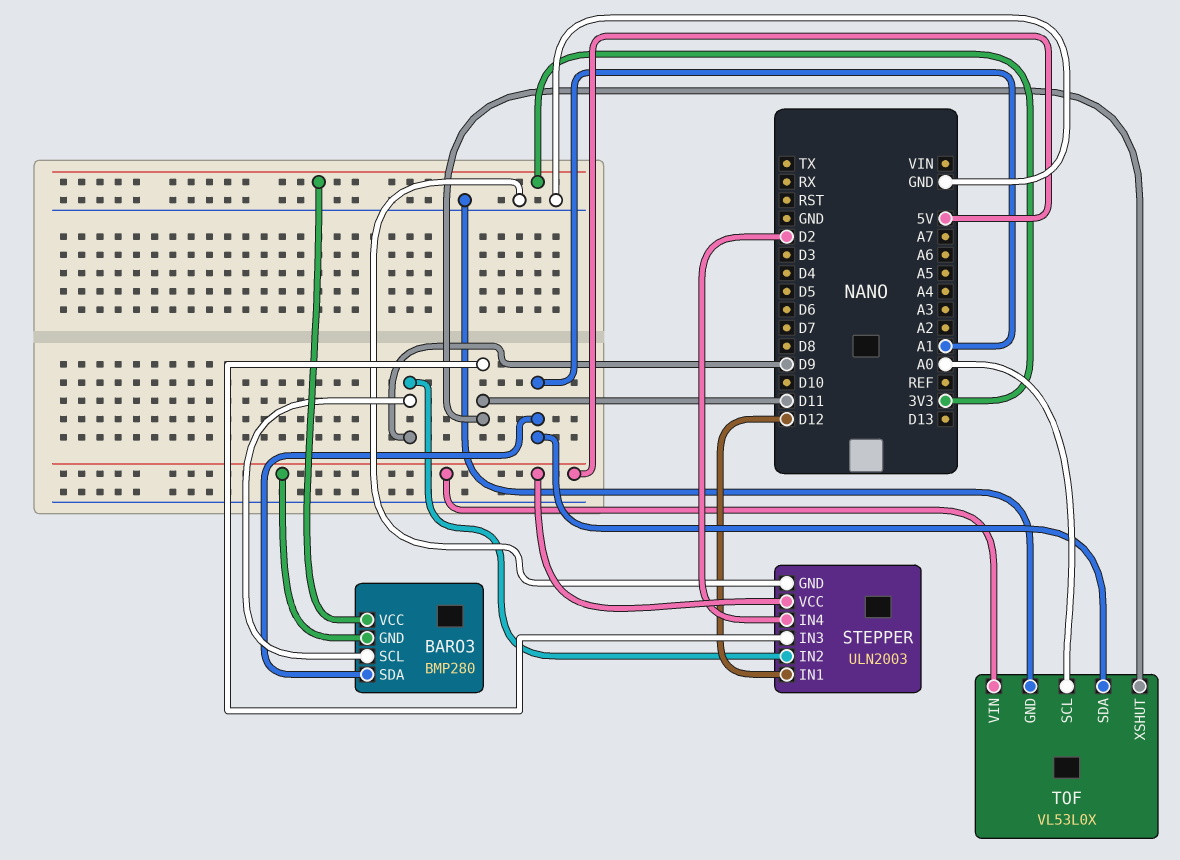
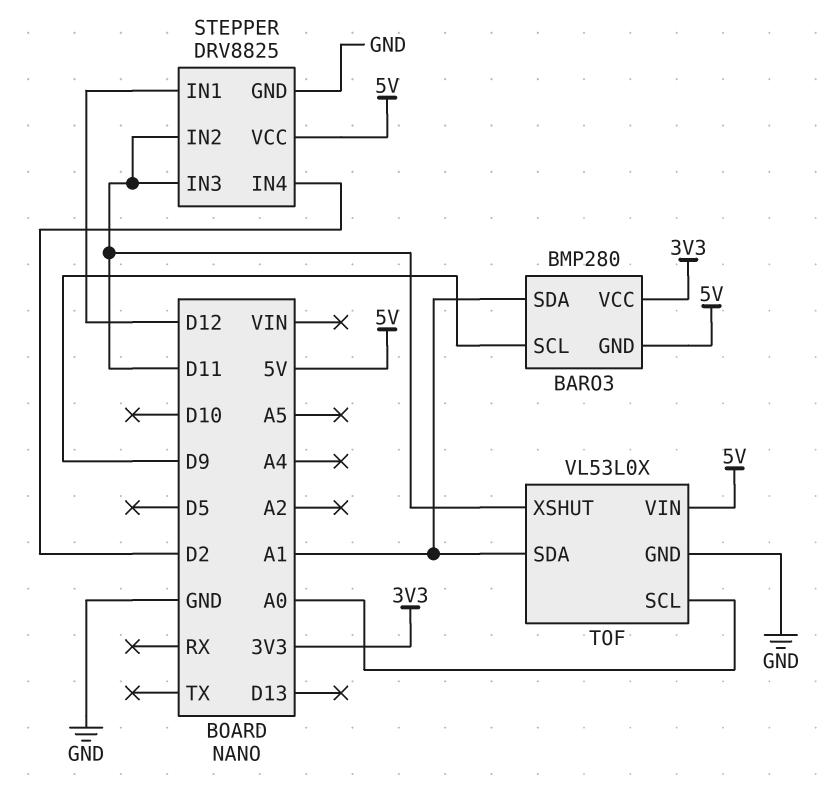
STEPPER: ULN2003 -> DRV8825
STEPPER pin IN2: D9 -> D11

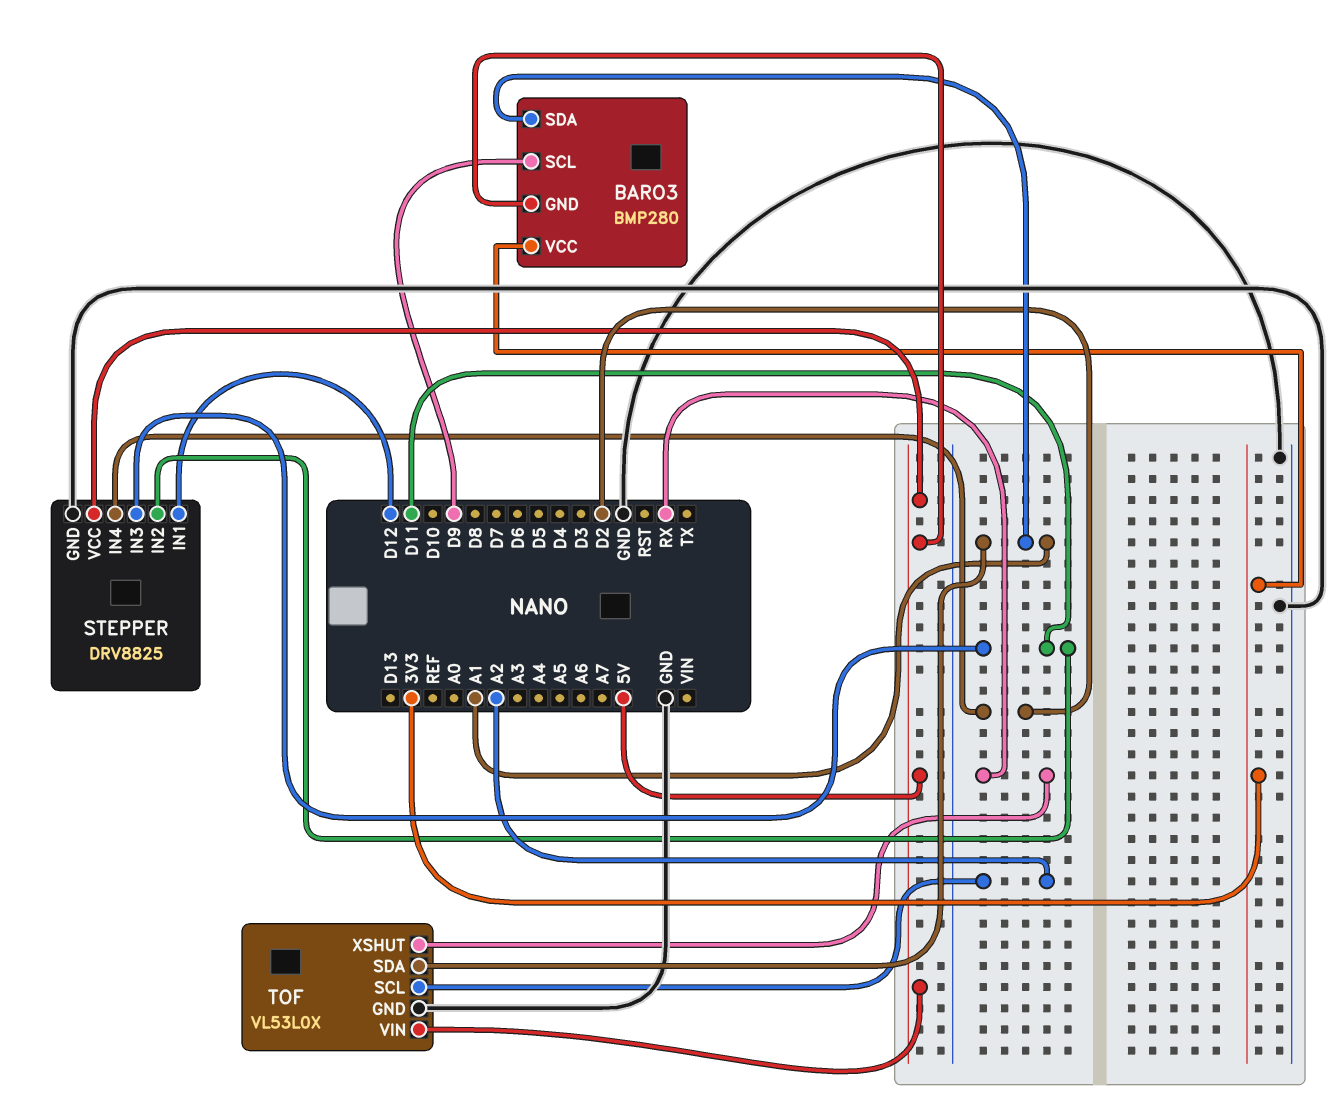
TOF pin SCL: A0 -> A2
TOF pin XSHUT: D11 -> RX

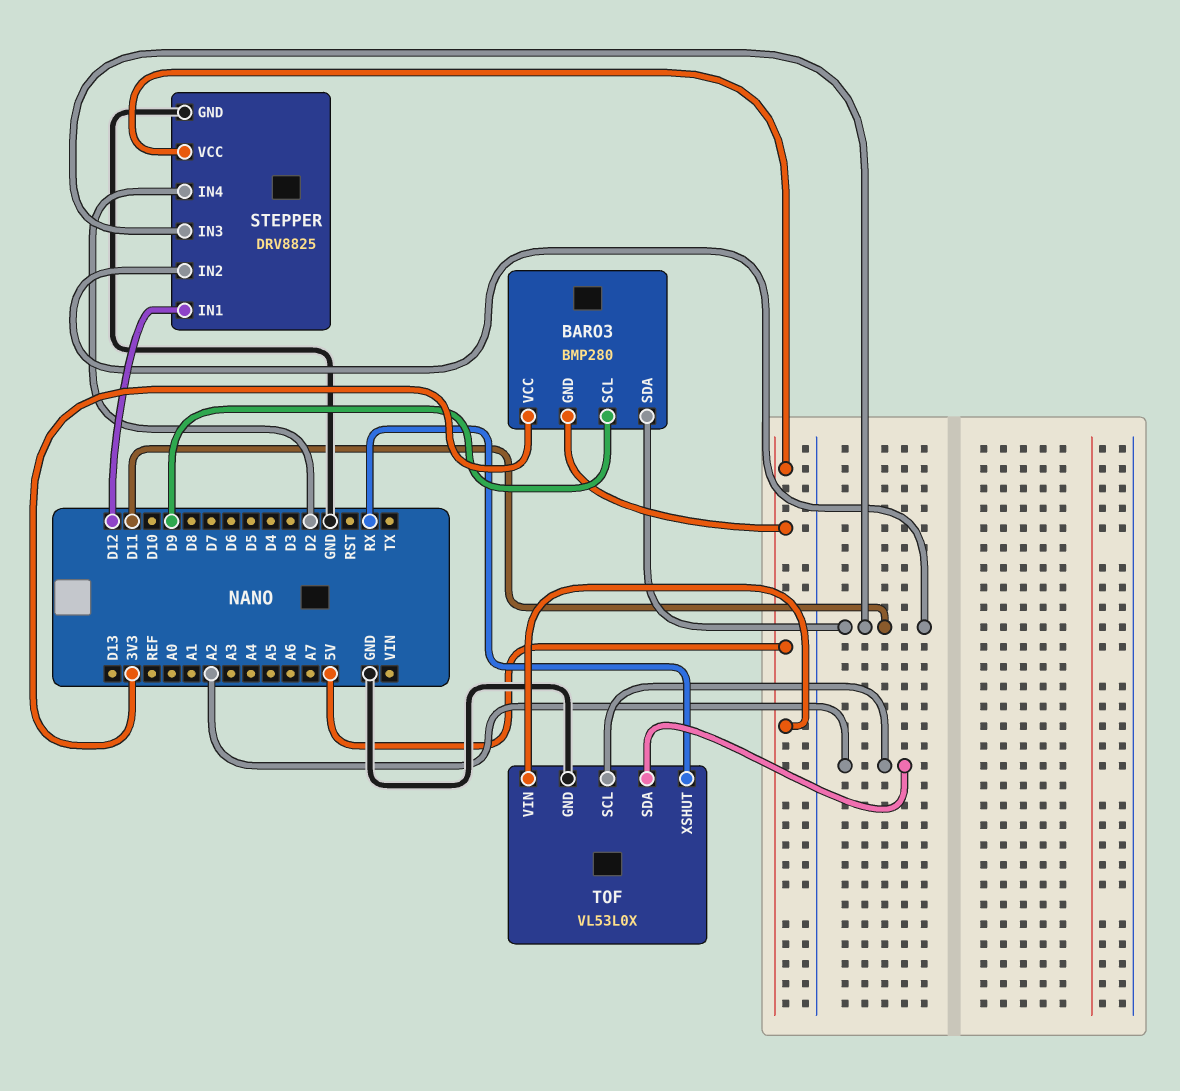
BARO3 pin SDA: A1 -> D11
TOF pin SDA: A1 -> A2

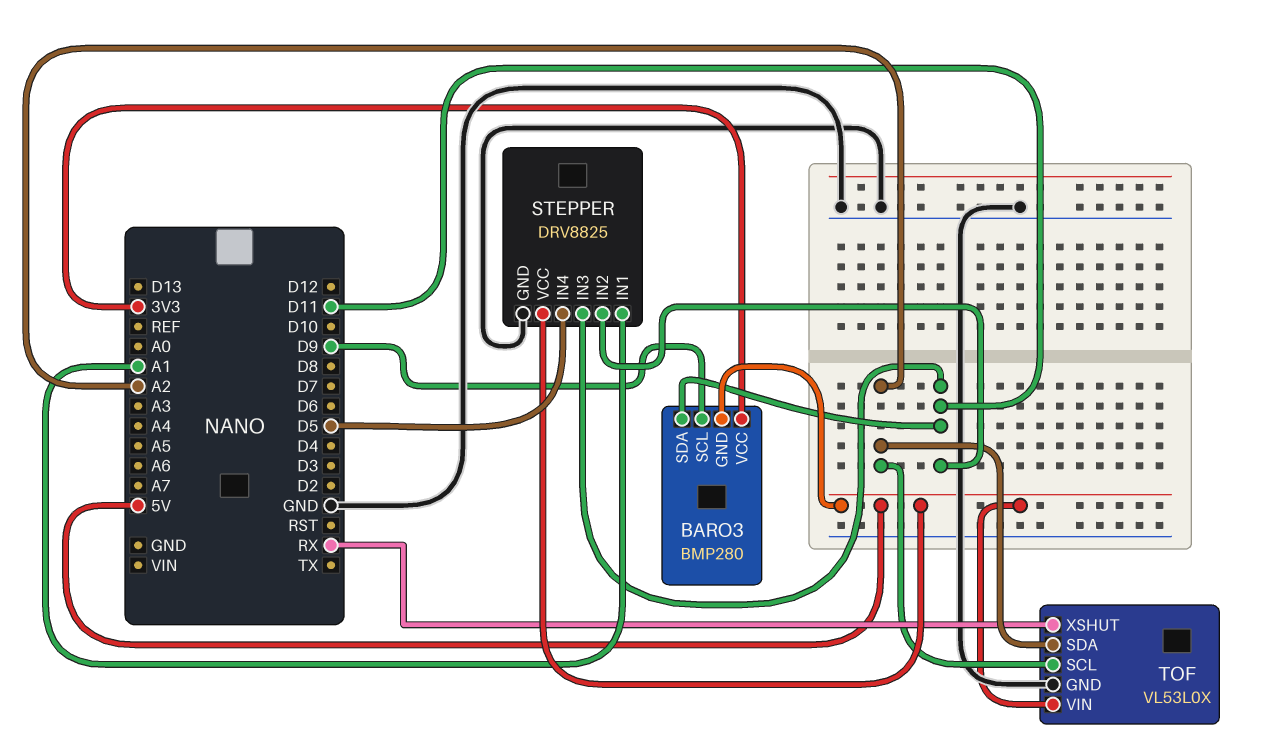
STEPPER pin IN1: D12 -> A1
STEPPER pin IN4: D2 -> D5

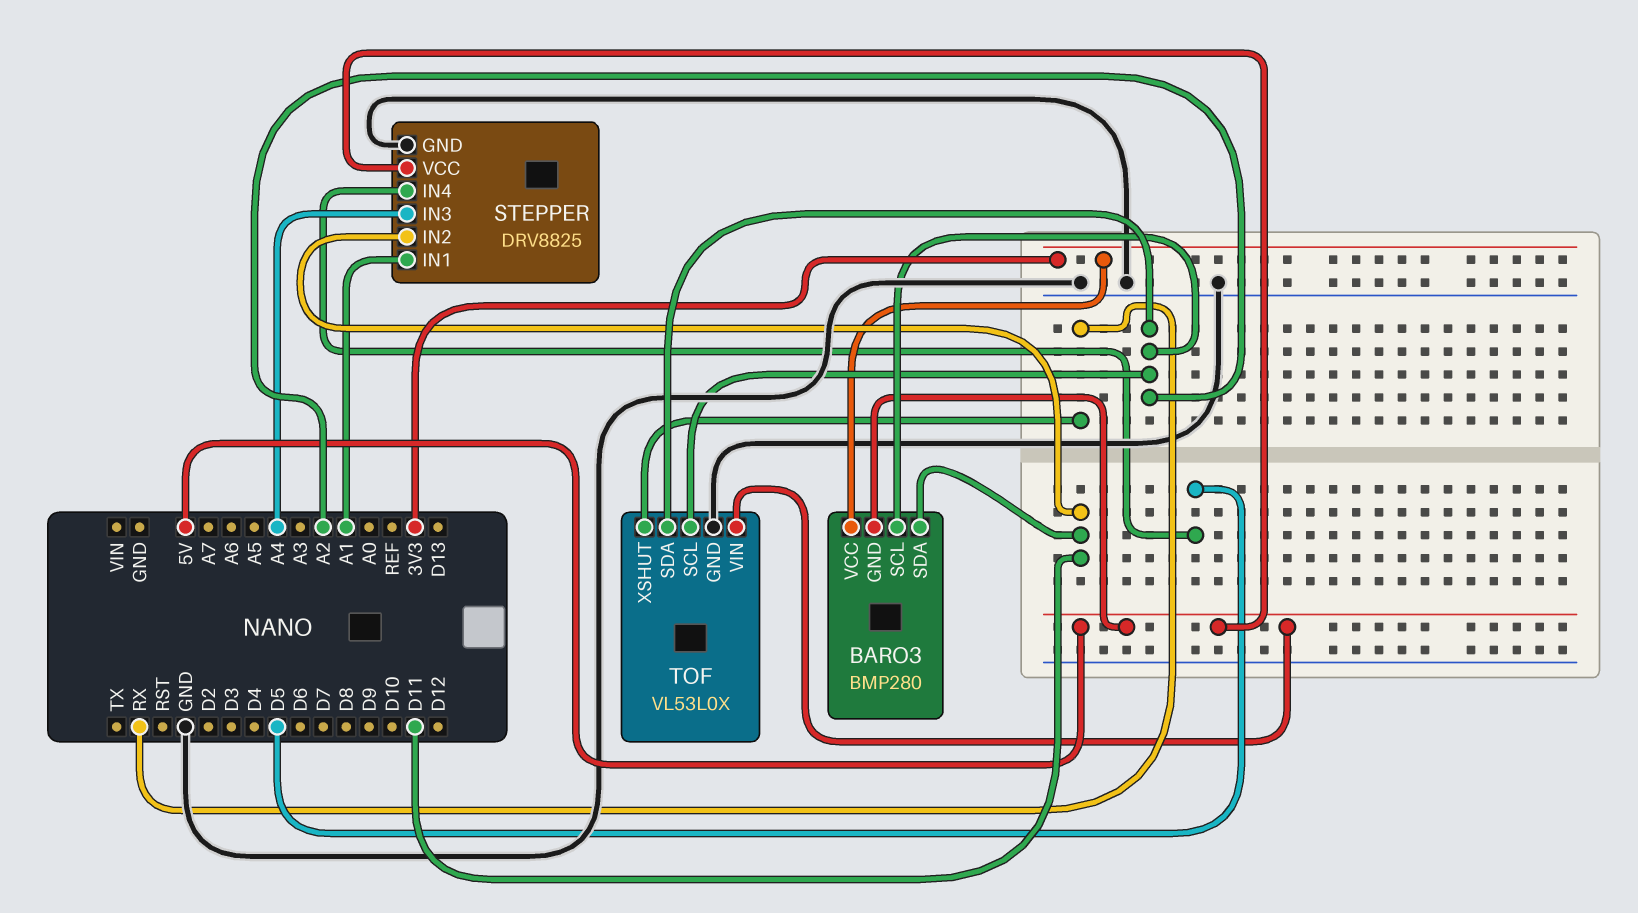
BARO3 pin SCL: D9 -> A2
STEPPER pin IN3: D11 -> A4

